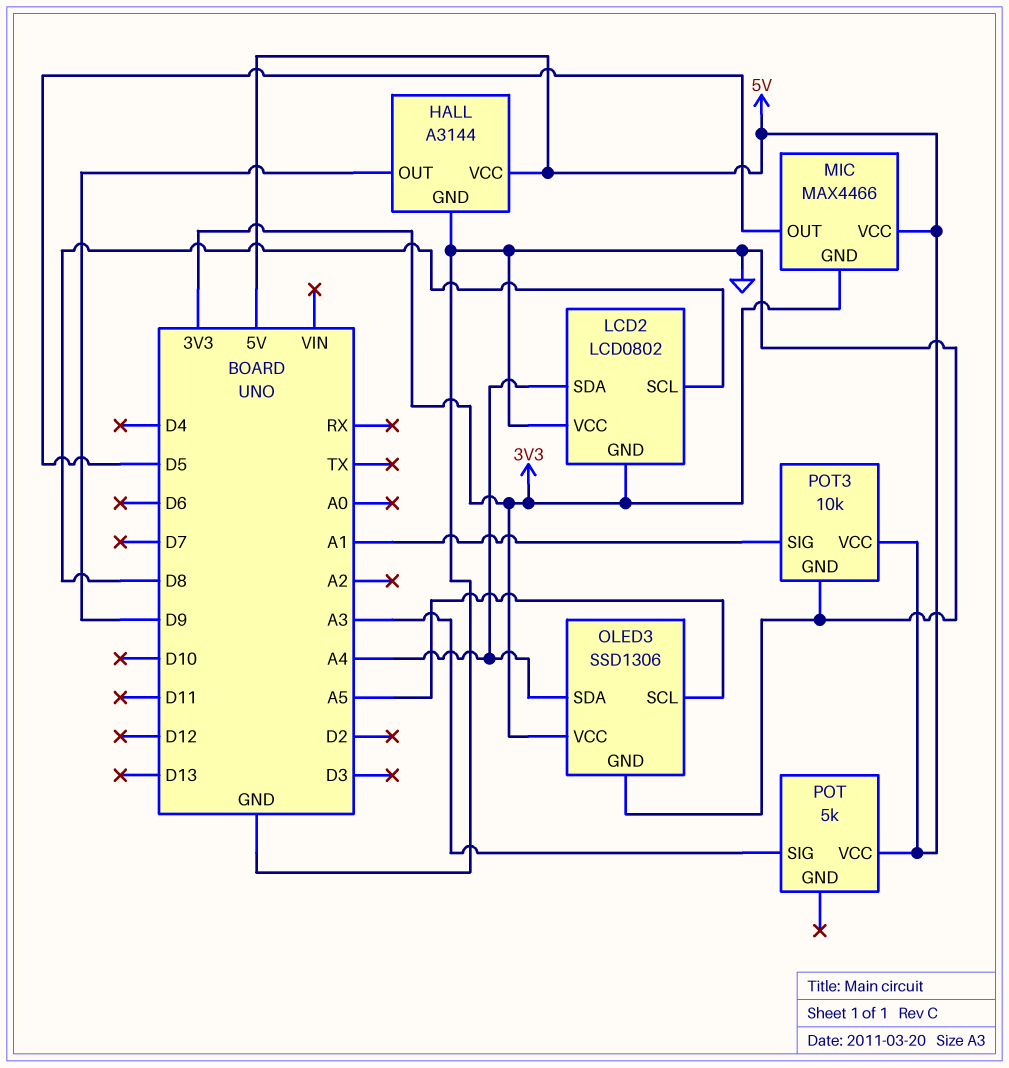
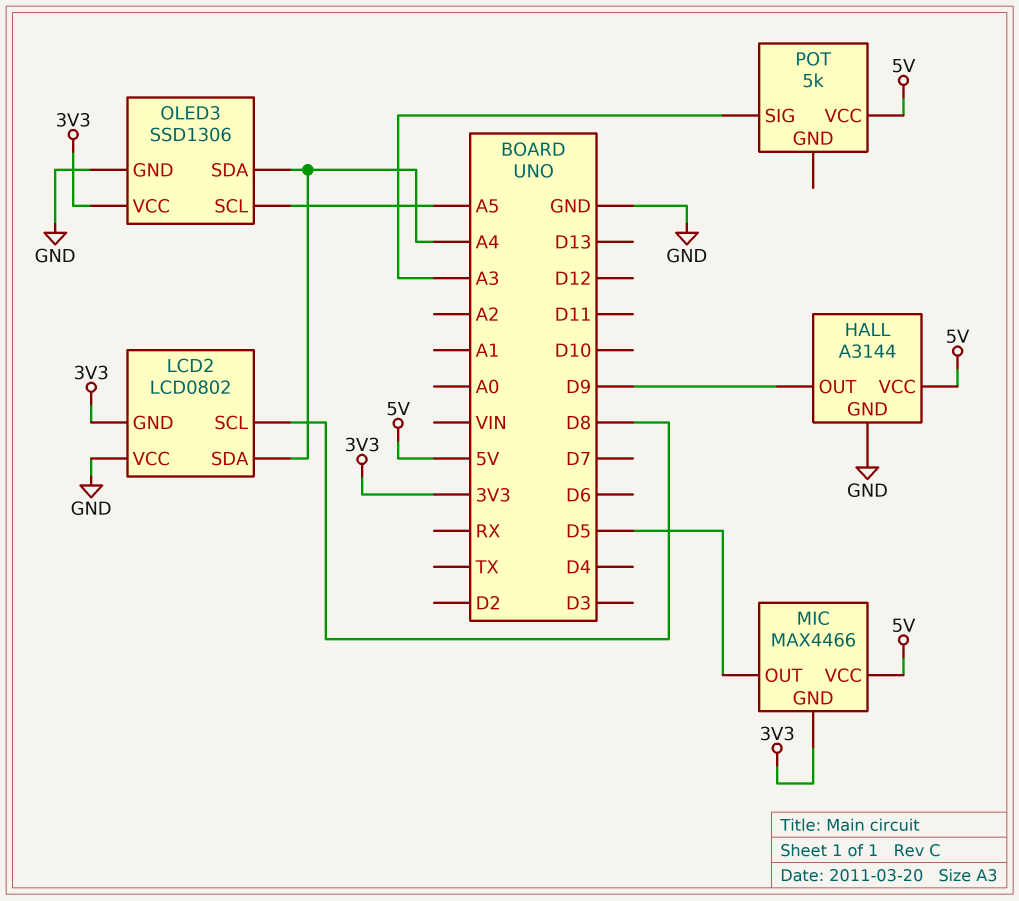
POT3: 10k -> none
POT3 pin GND: GND -> none
POT3 pin SIG: A1 -> none
POT3 pin VCC: 5V -> none

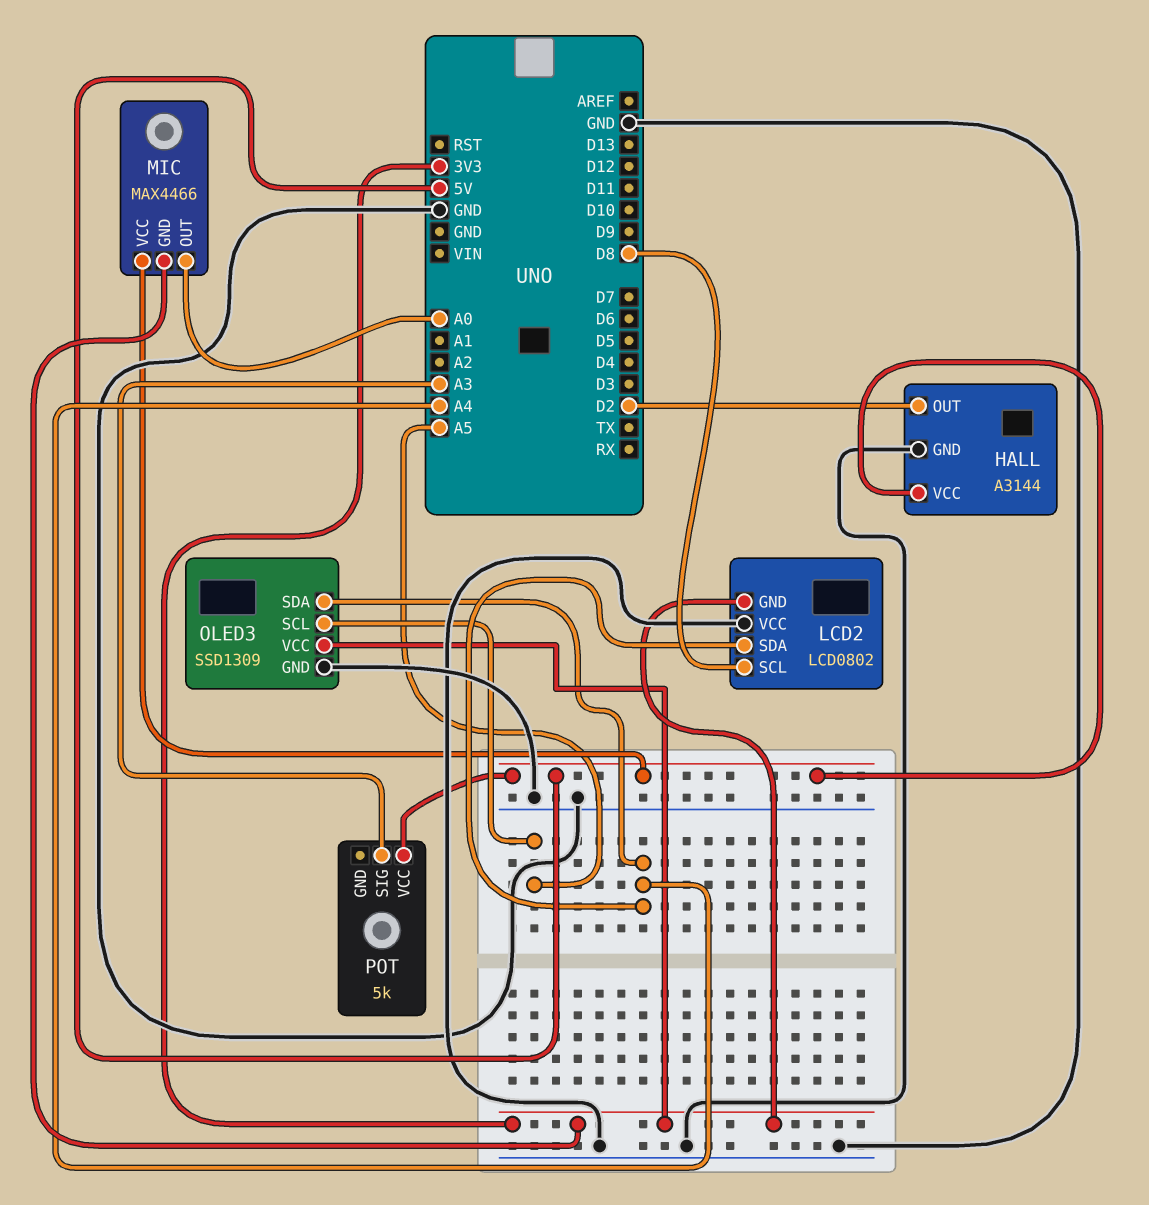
HALL pin OUT: D9 -> D2
MIC pin OUT: D5 -> A0
OLED3: SSD1306 -> SSD1309

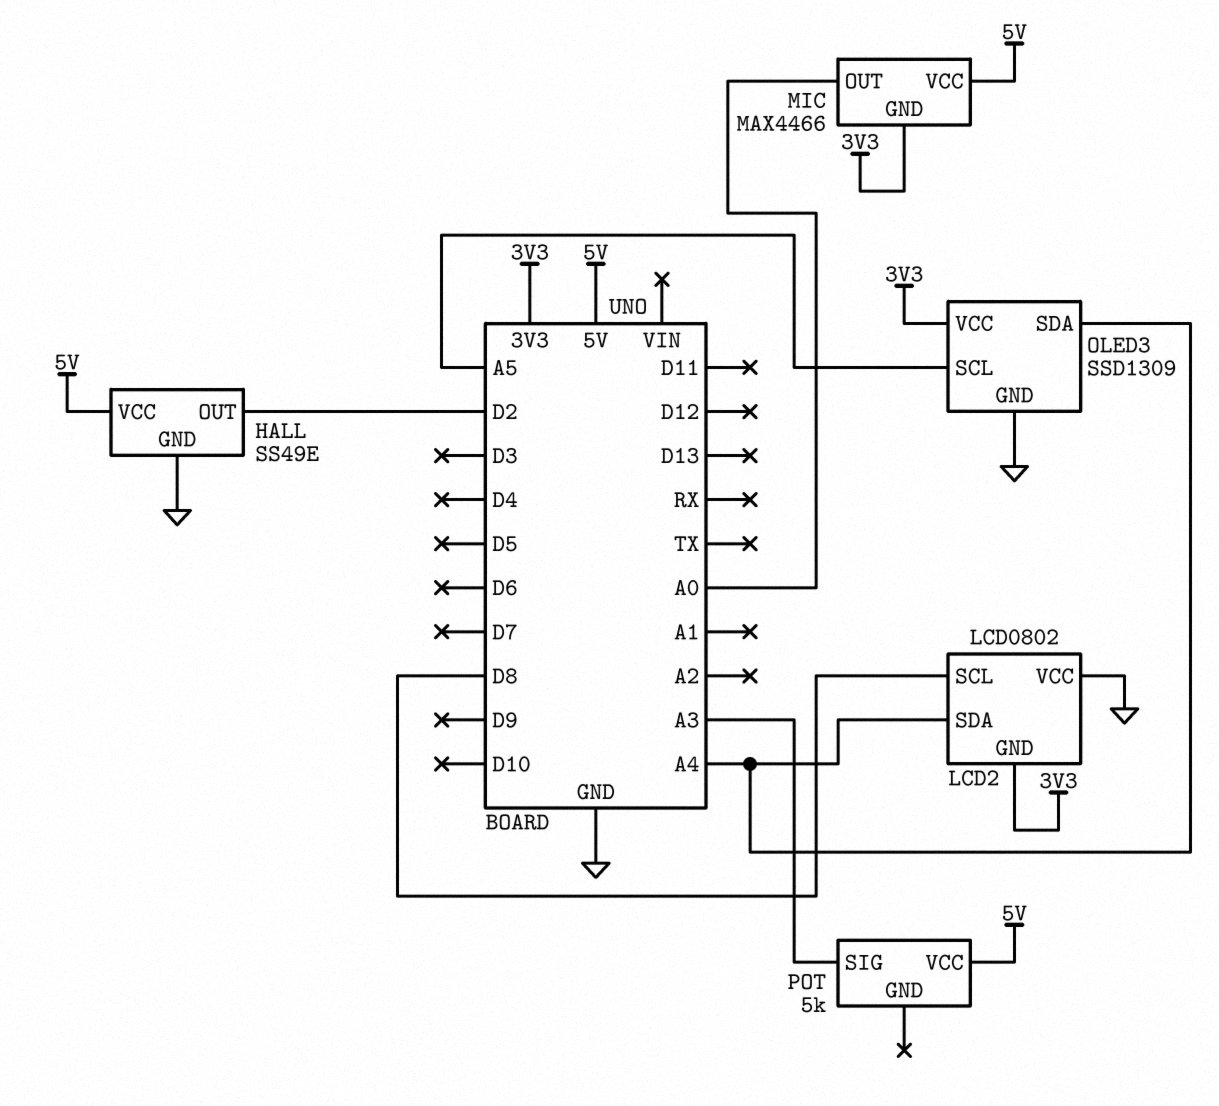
HALL: A3144 -> SS49E

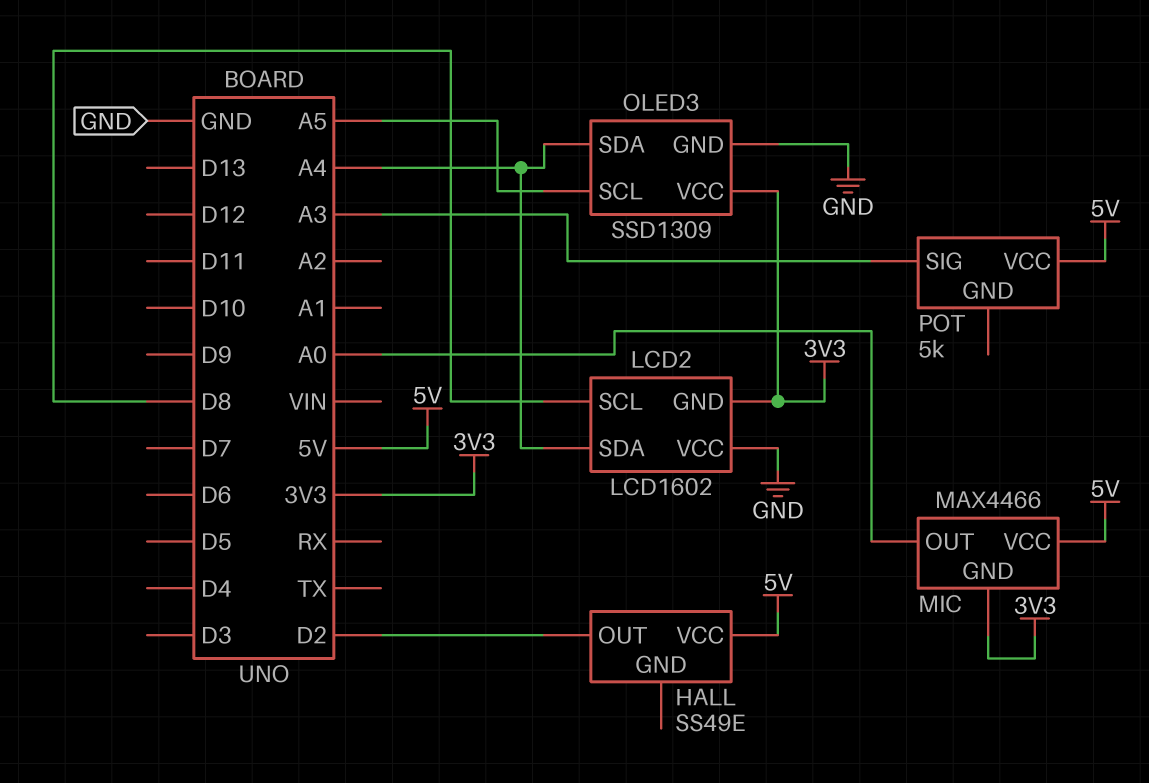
HALL pin GND: GND -> none
LCD2: LCD0802 -> LCD1602

